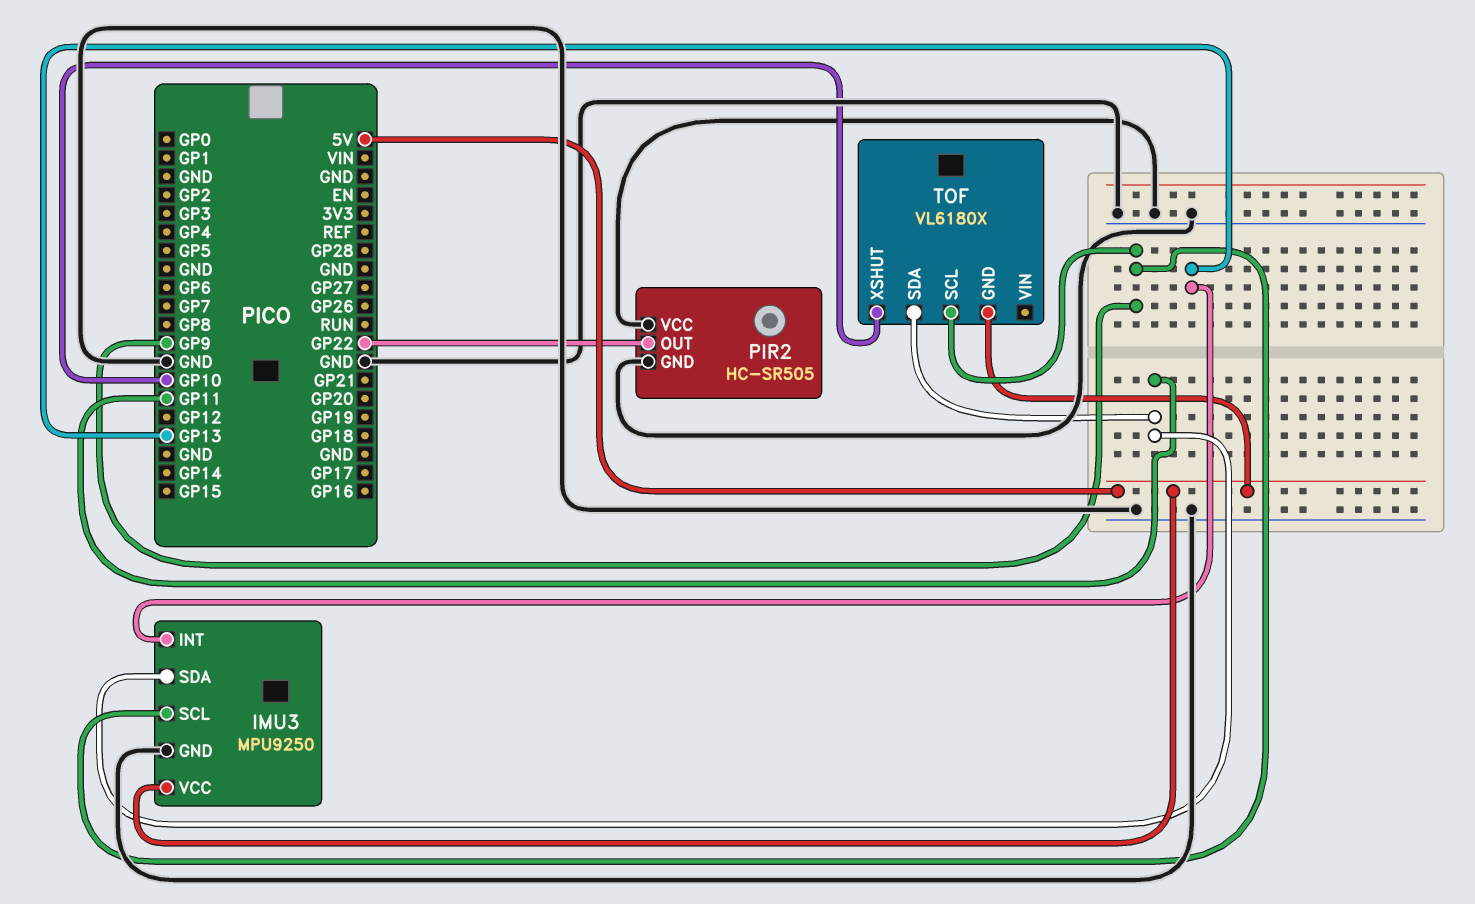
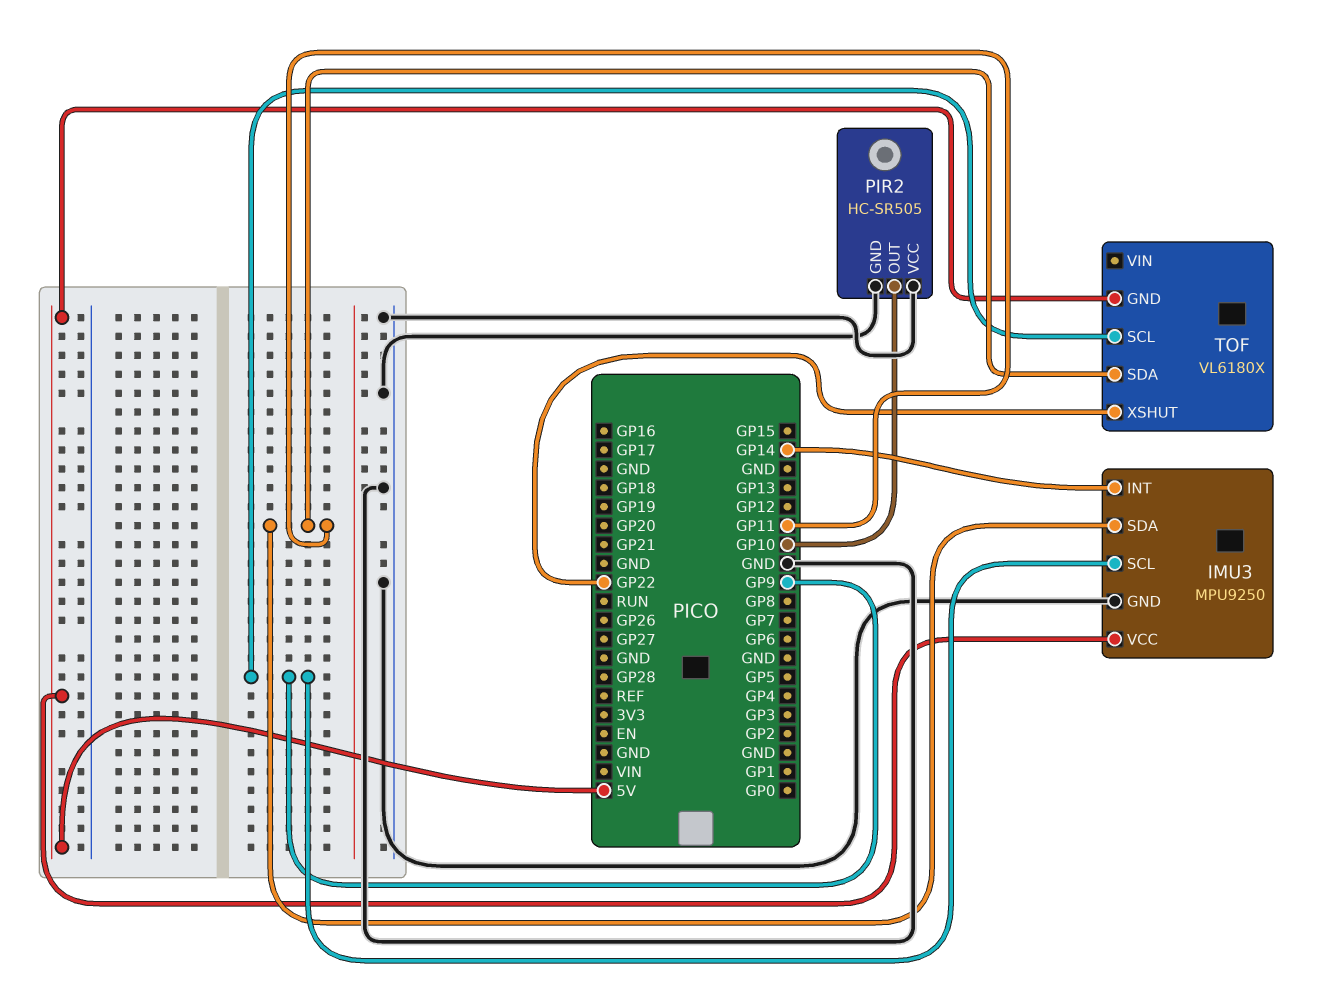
IMU3 pin INT: GP13 -> GP14
PIR2 pin OUT: GP22 -> GP10
TOF pin XSHUT: GP10 -> GP22

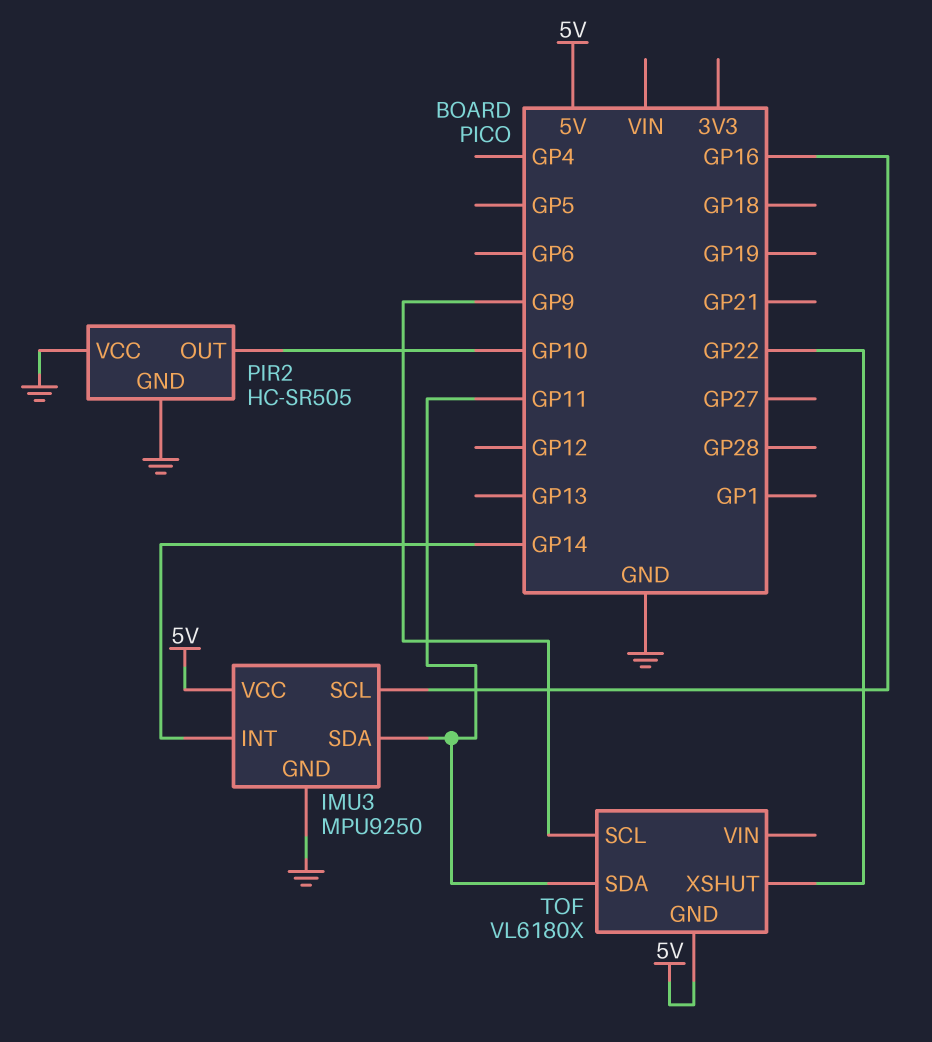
IMU3 pin SCL: GP9 -> GP16

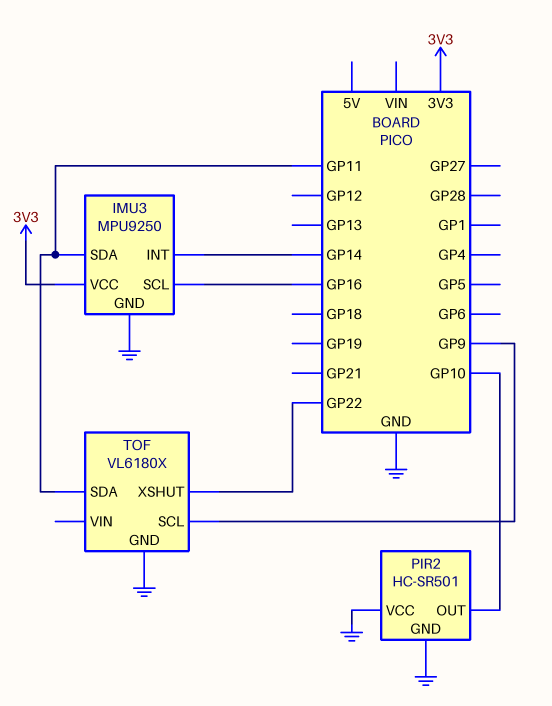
IMU3 pin VCC: 5V -> 3V3
PIR2: HC-SR505 -> HC-SR501
TOF pin GND: 5V -> GND

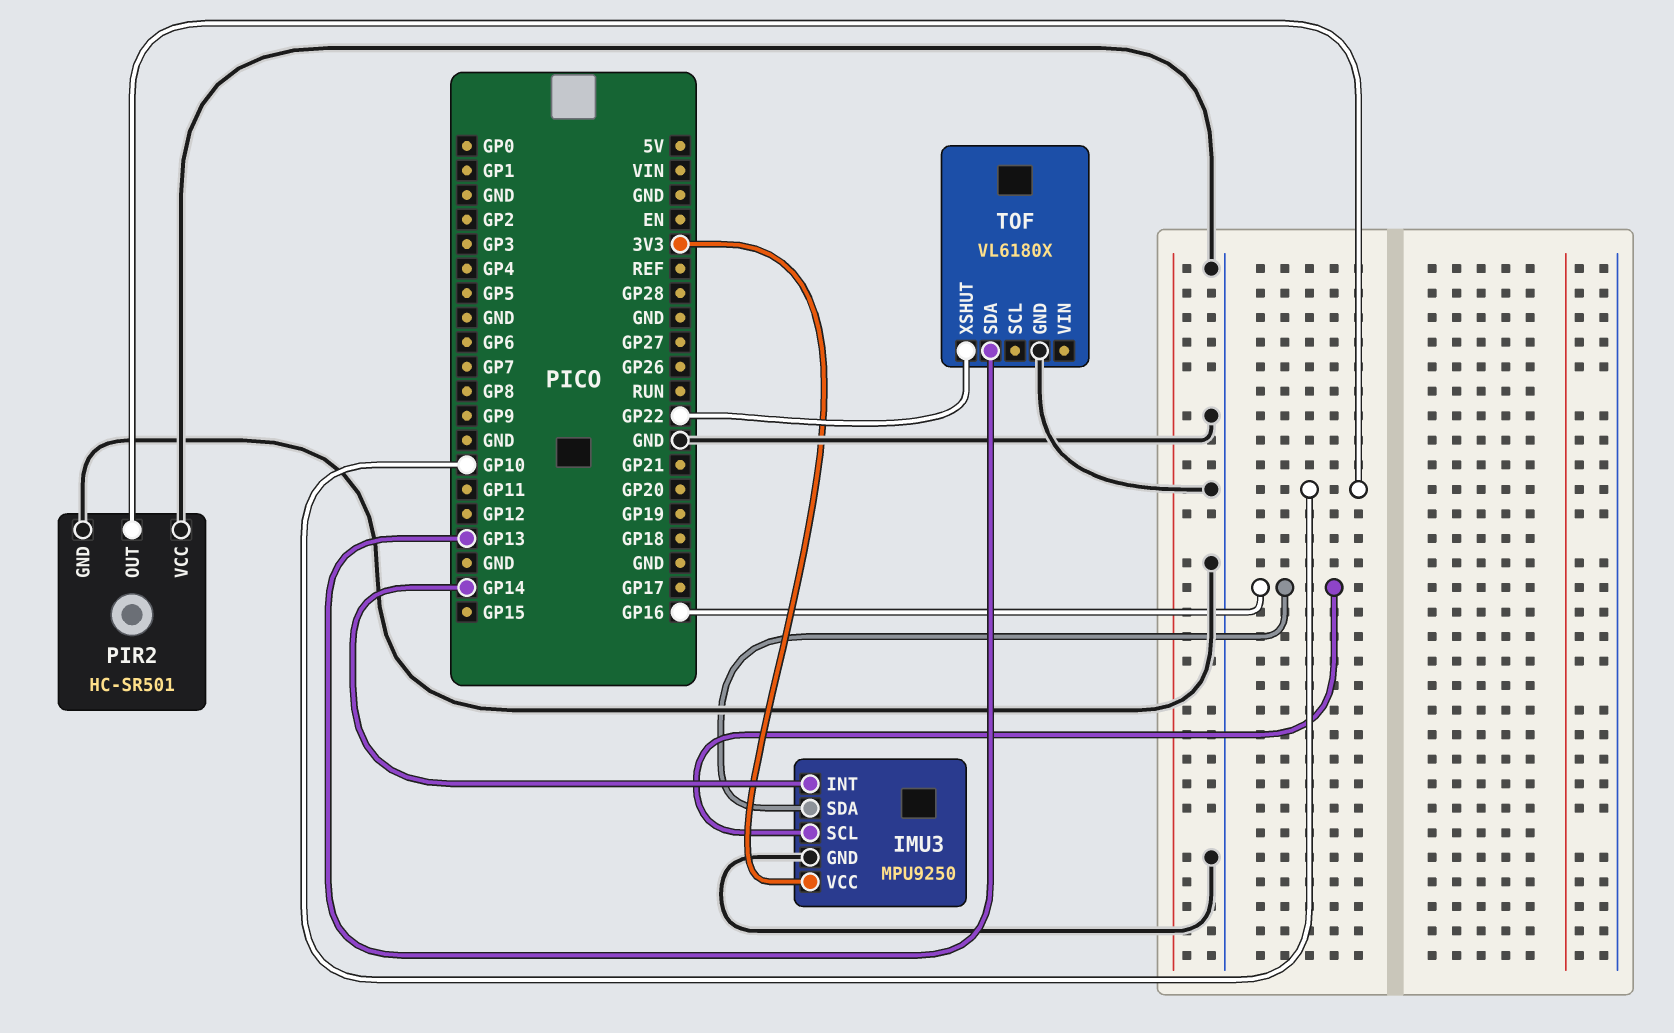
IMU3 pin SDA: GP11 -> GP16
TOF pin SCL: GP9 -> none
TOF pin SDA: GP11 -> GP13

